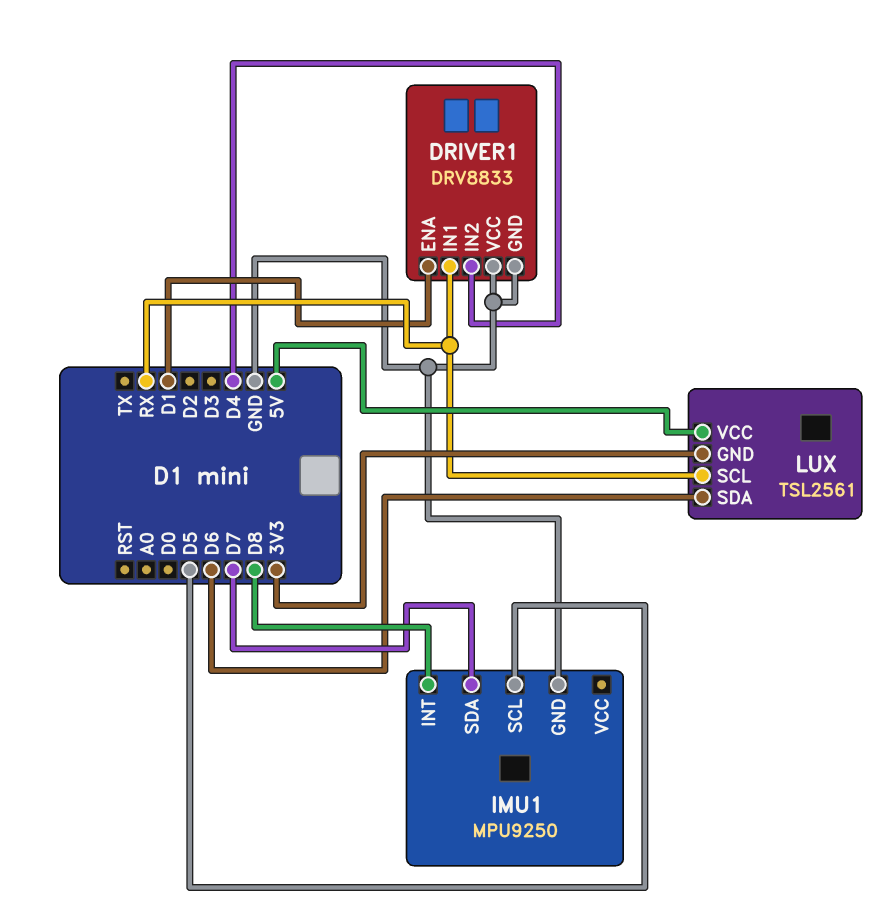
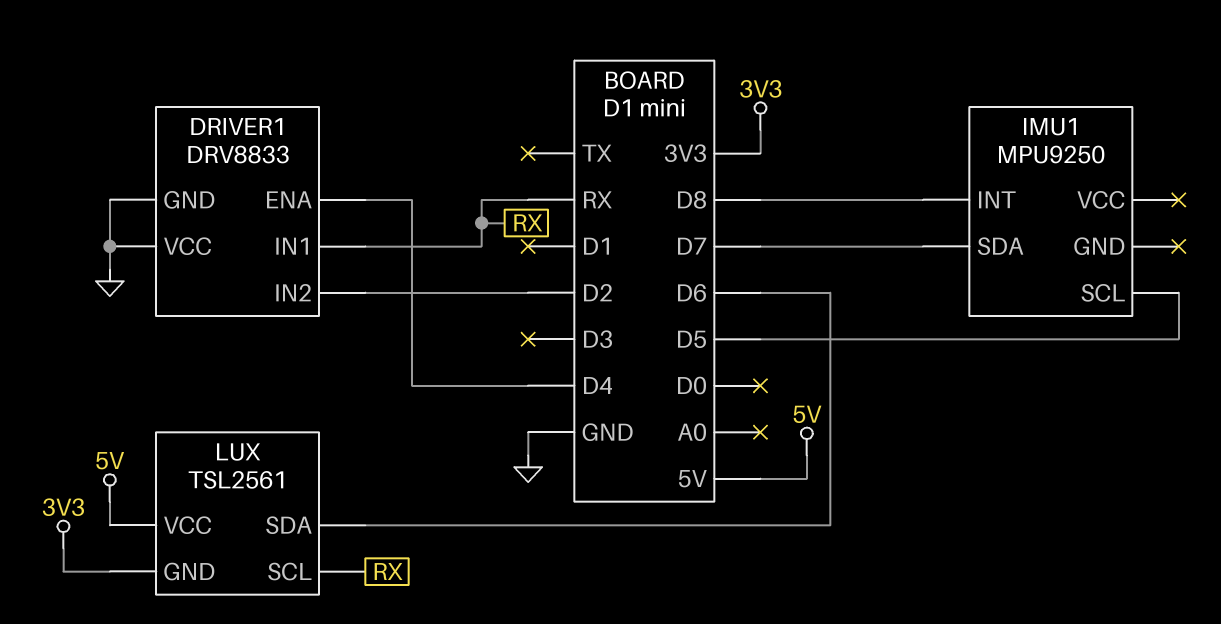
DRIVER1 pin ENA: D1 -> D4
DRIVER1 pin IN2: D4 -> D2
IMU1 pin GND: GND -> none

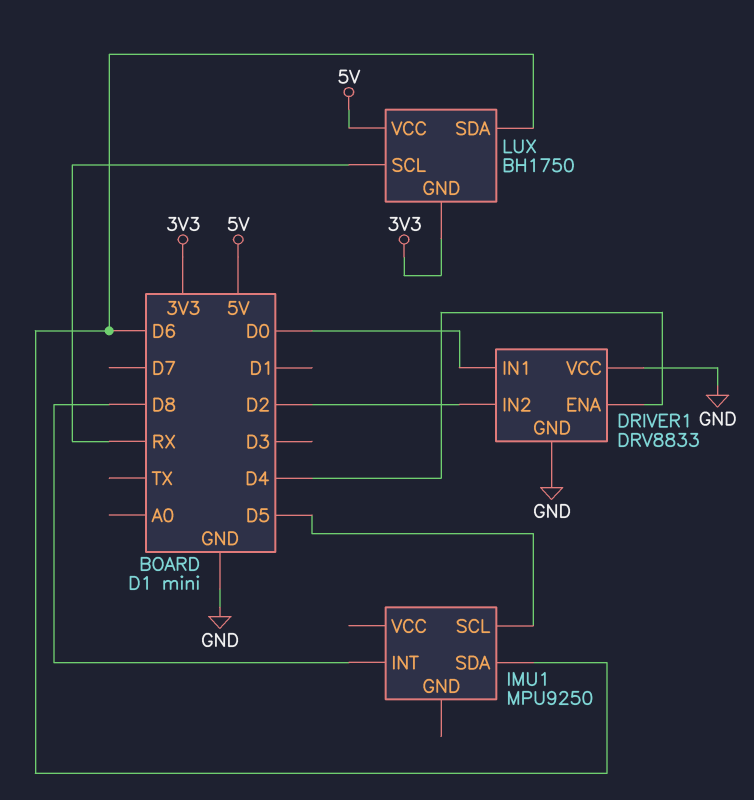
DRIVER1 pin IN1: RX -> D0
IMU1 pin SDA: D7 -> D6
LUX: TSL2561 -> BH1750

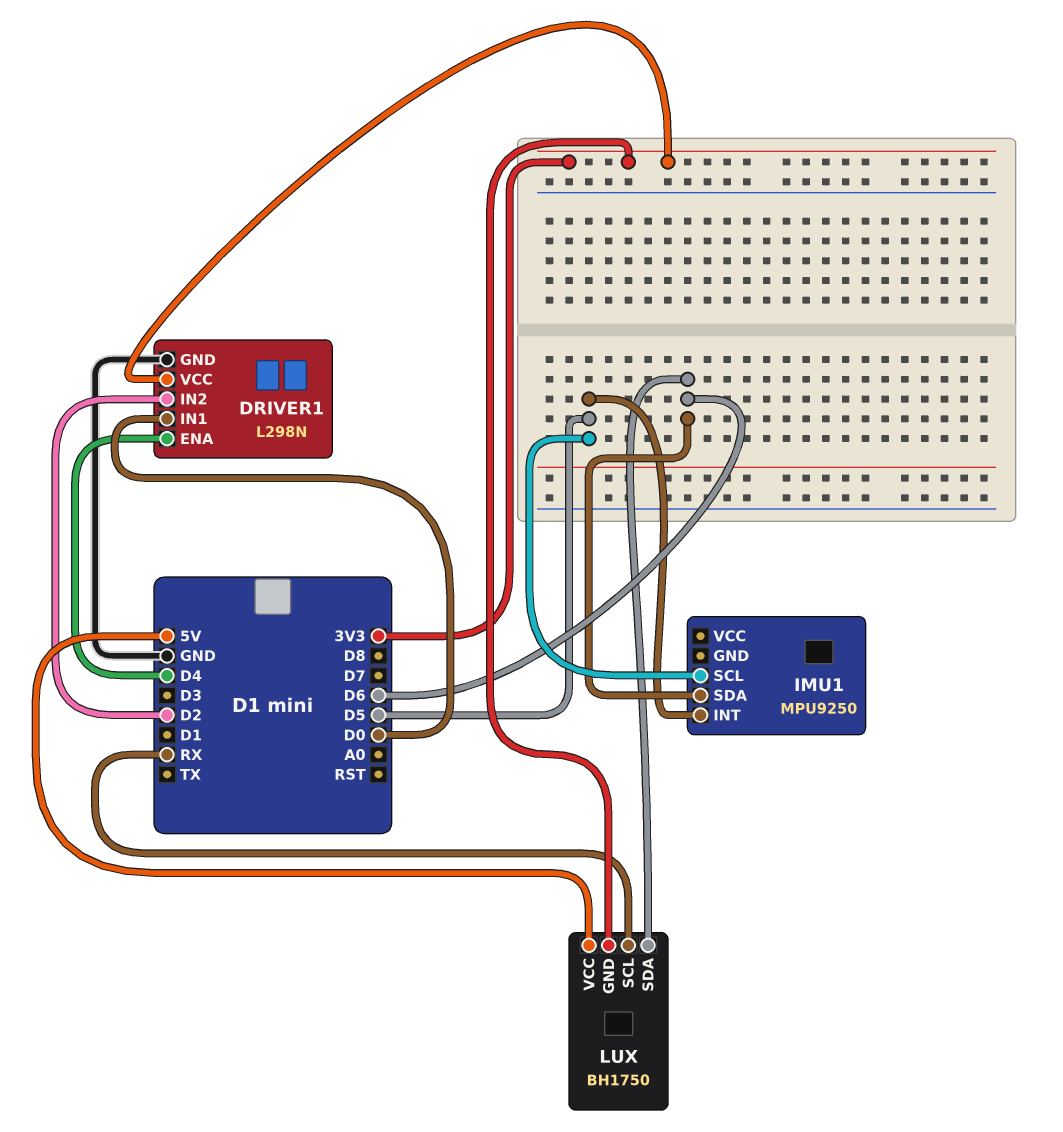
DRIVER1: DRV8833 -> L298N
DRIVER1 pin VCC: GND -> 3V3
IMU1 pin INT: D8 -> D5

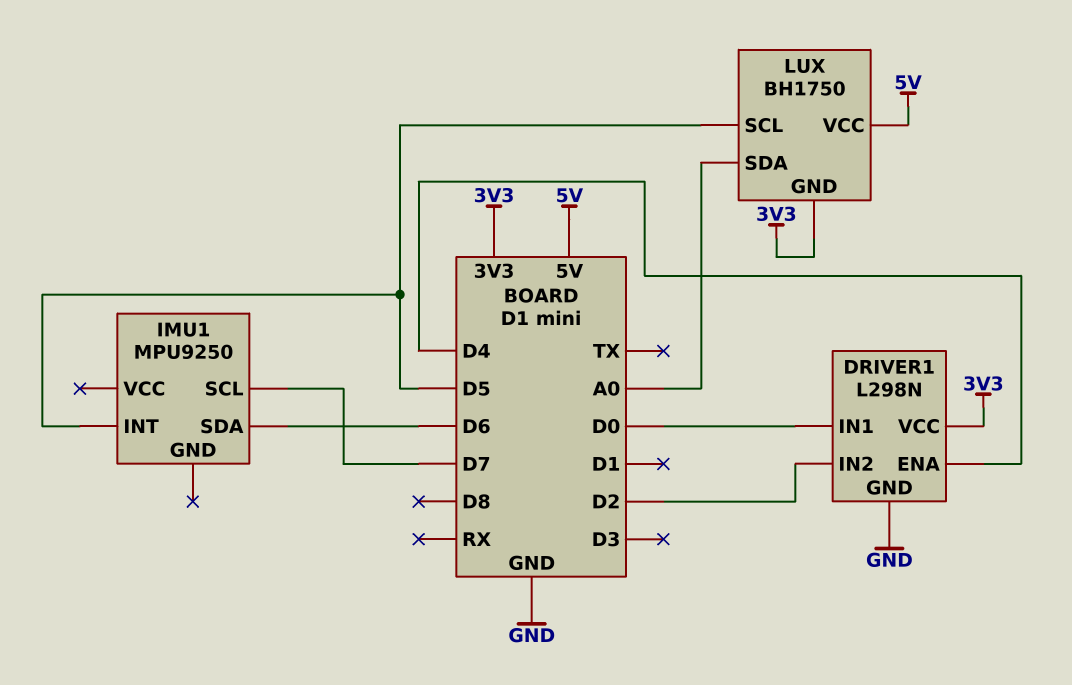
IMU1 pin SCL: D5 -> D7
LUX pin SCL: RX -> D5
LUX pin SDA: D6 -> A0

